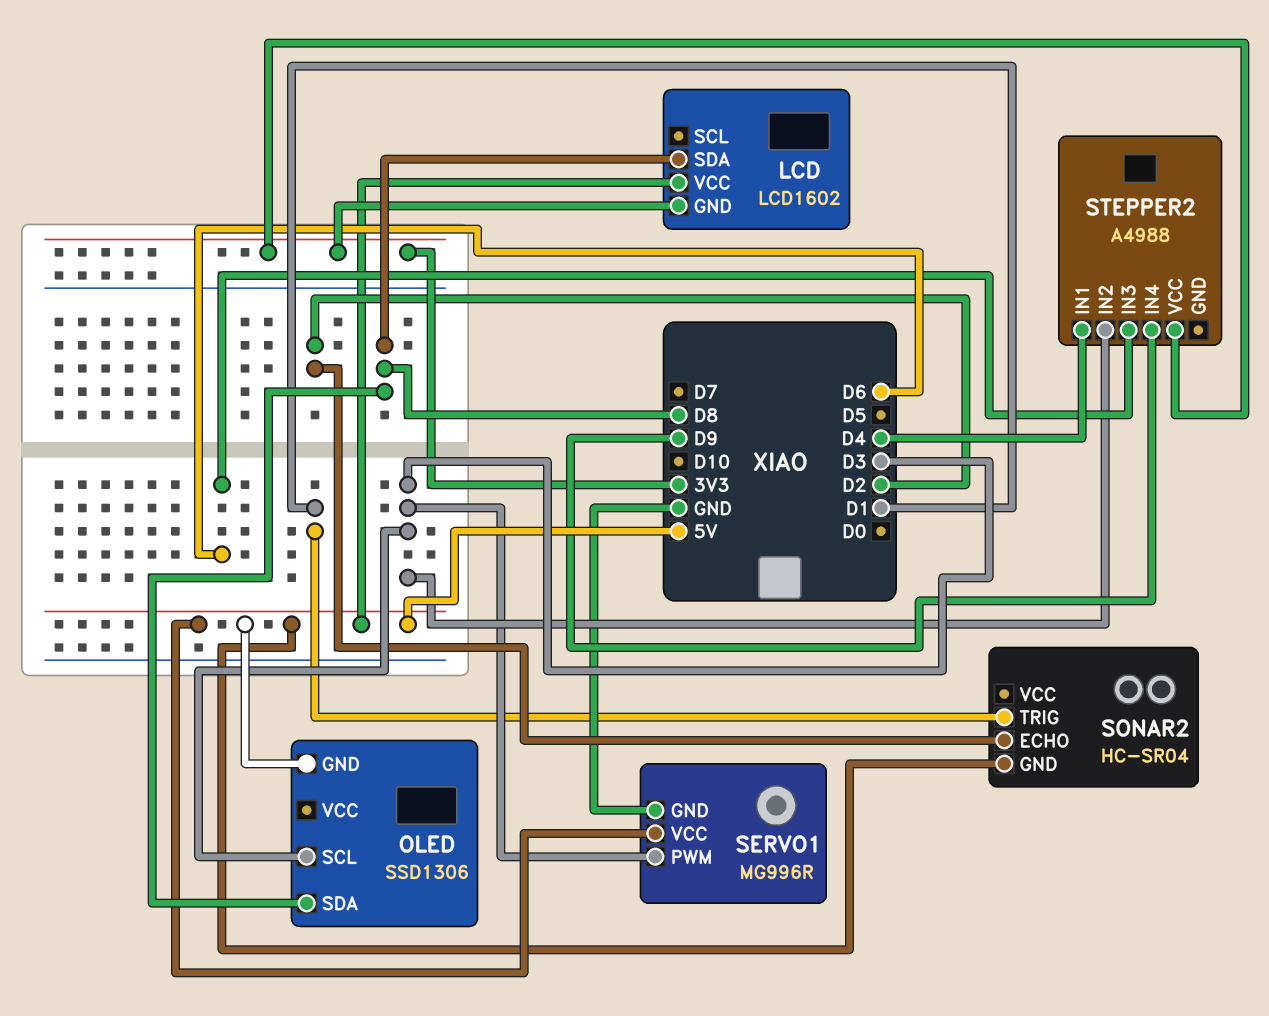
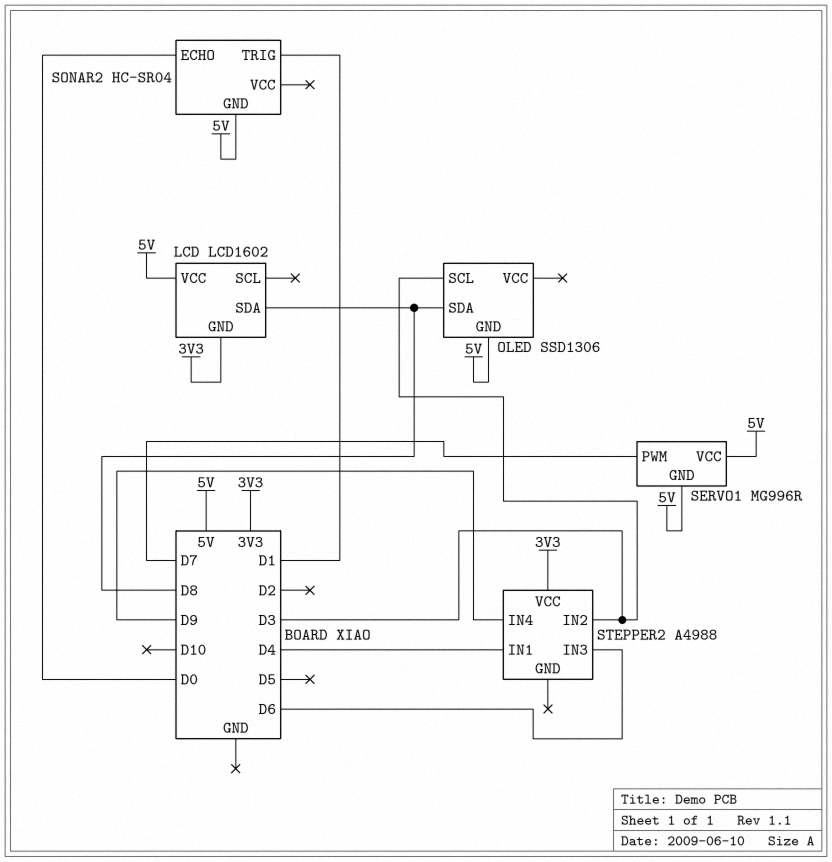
SERVO1 pin GND: GND -> 5V
SERVO1 pin PWM: D3 -> D7
SONAR2 pin ECHO: D2 -> D0

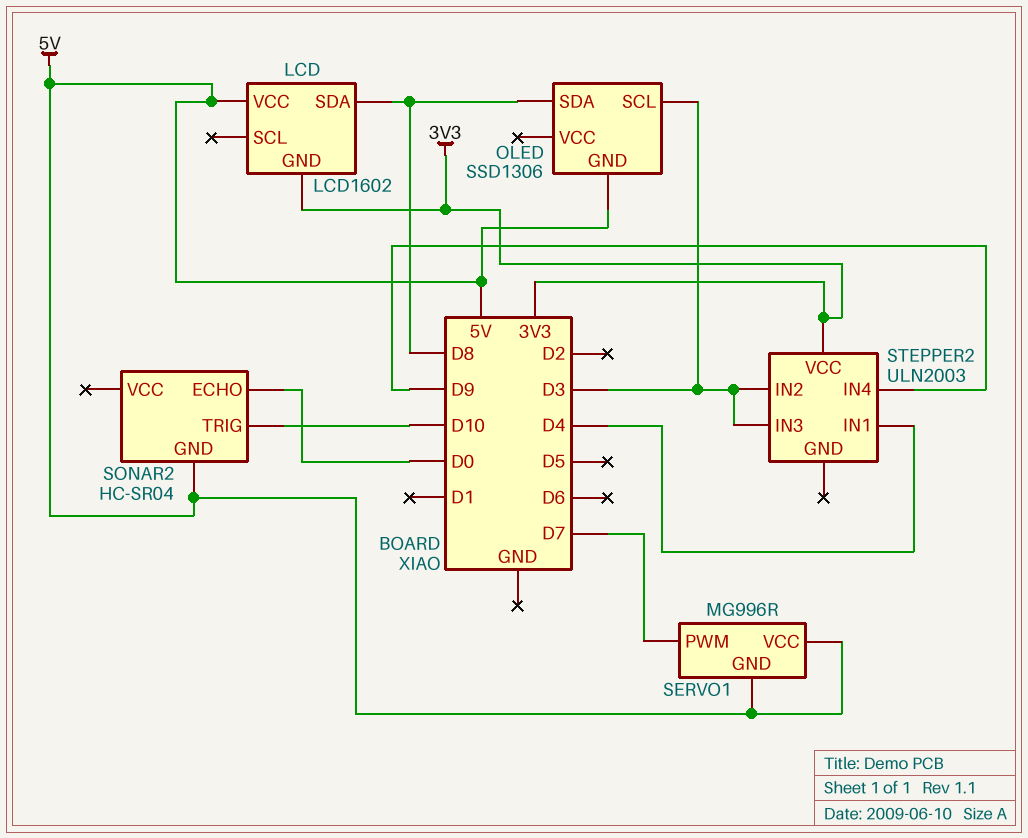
SONAR2 pin TRIG: D1 -> D10
STEPPER2: A4988 -> ULN2003
STEPPER2 pin IN3: D6 -> D3

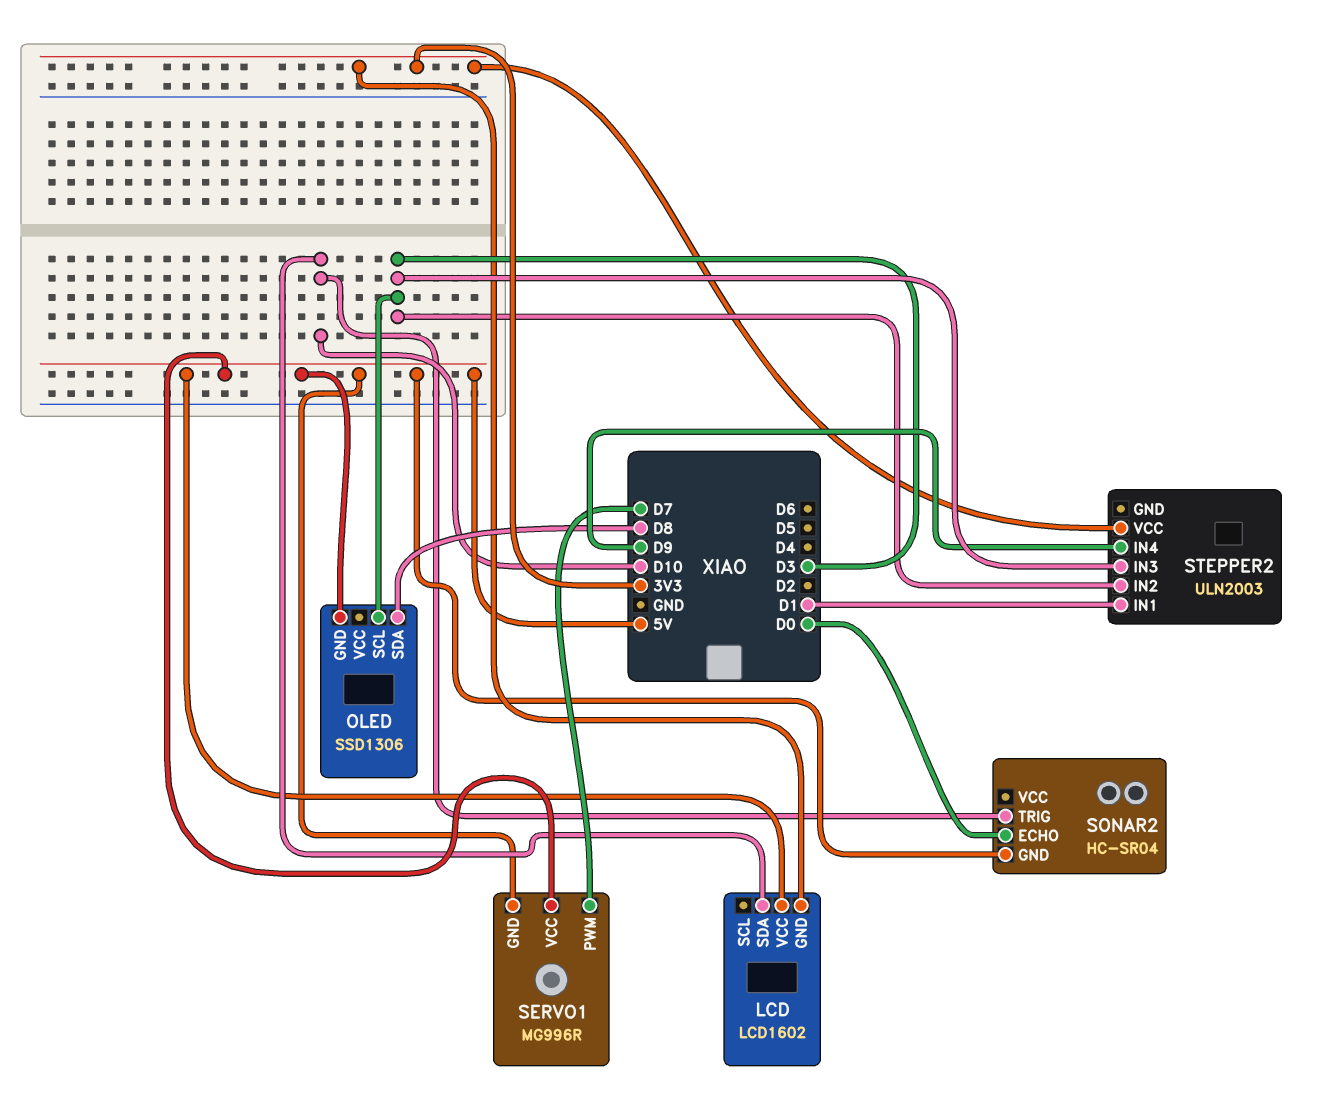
LCD pin SDA: D8 -> D10
STEPPER2 pin IN1: D4 -> D1

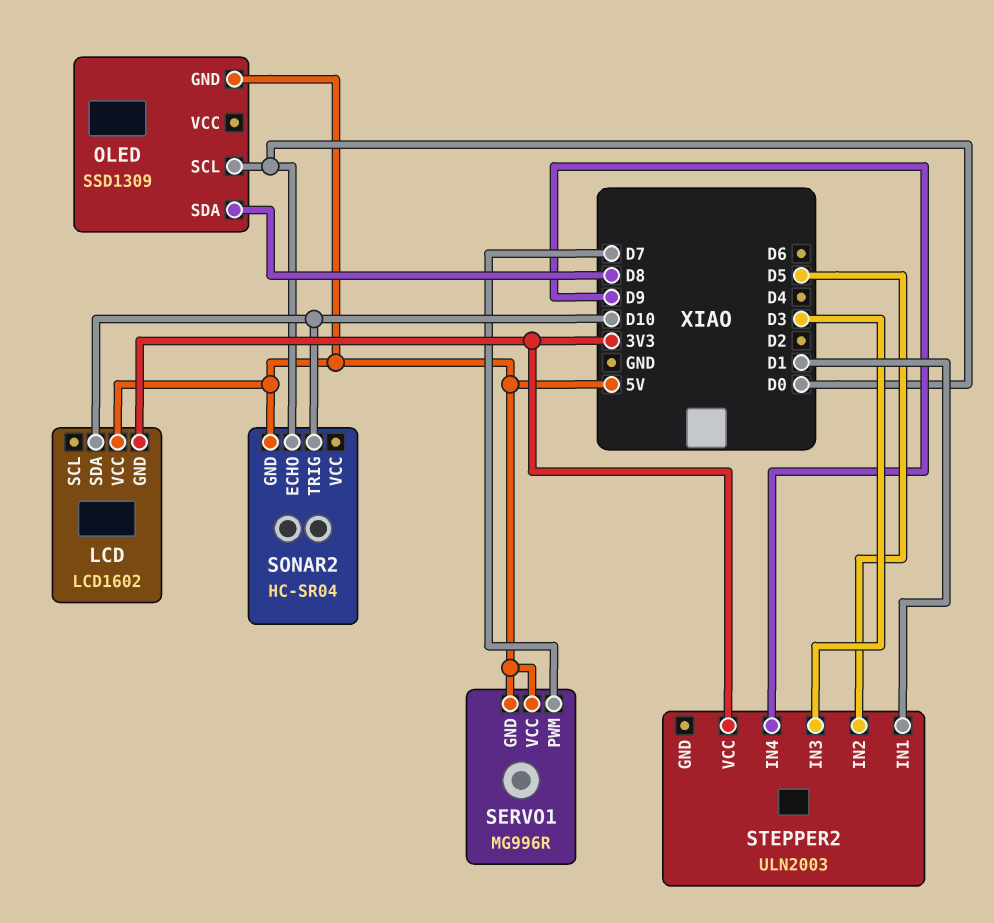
OLED: SSD1306 -> SSD1309
OLED pin SCL: D3 -> D0
STEPPER2 pin IN2: D3 -> D5

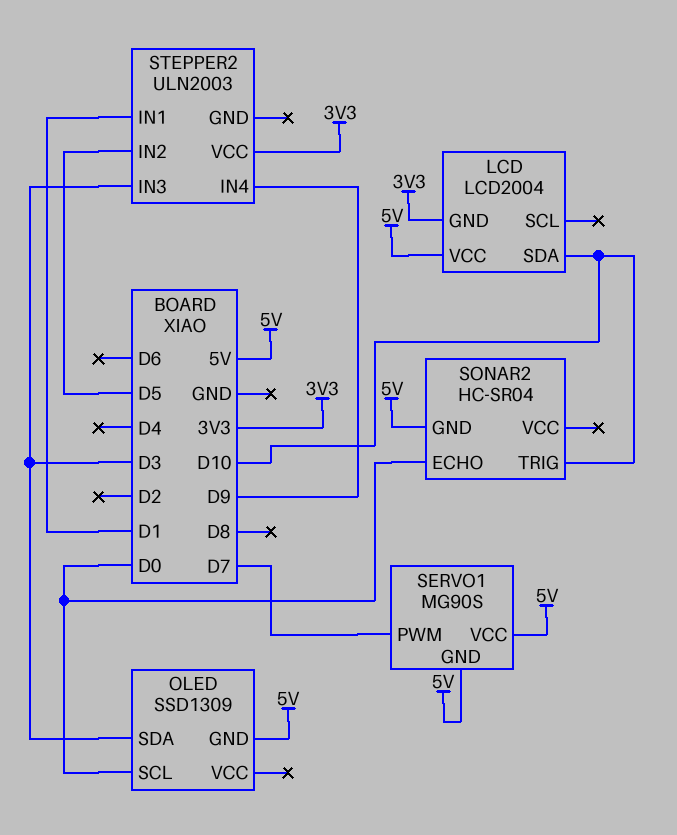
LCD: LCD1602 -> LCD2004
OLED pin SDA: D8 -> D3
SERVO1: MG996R -> MG90S

